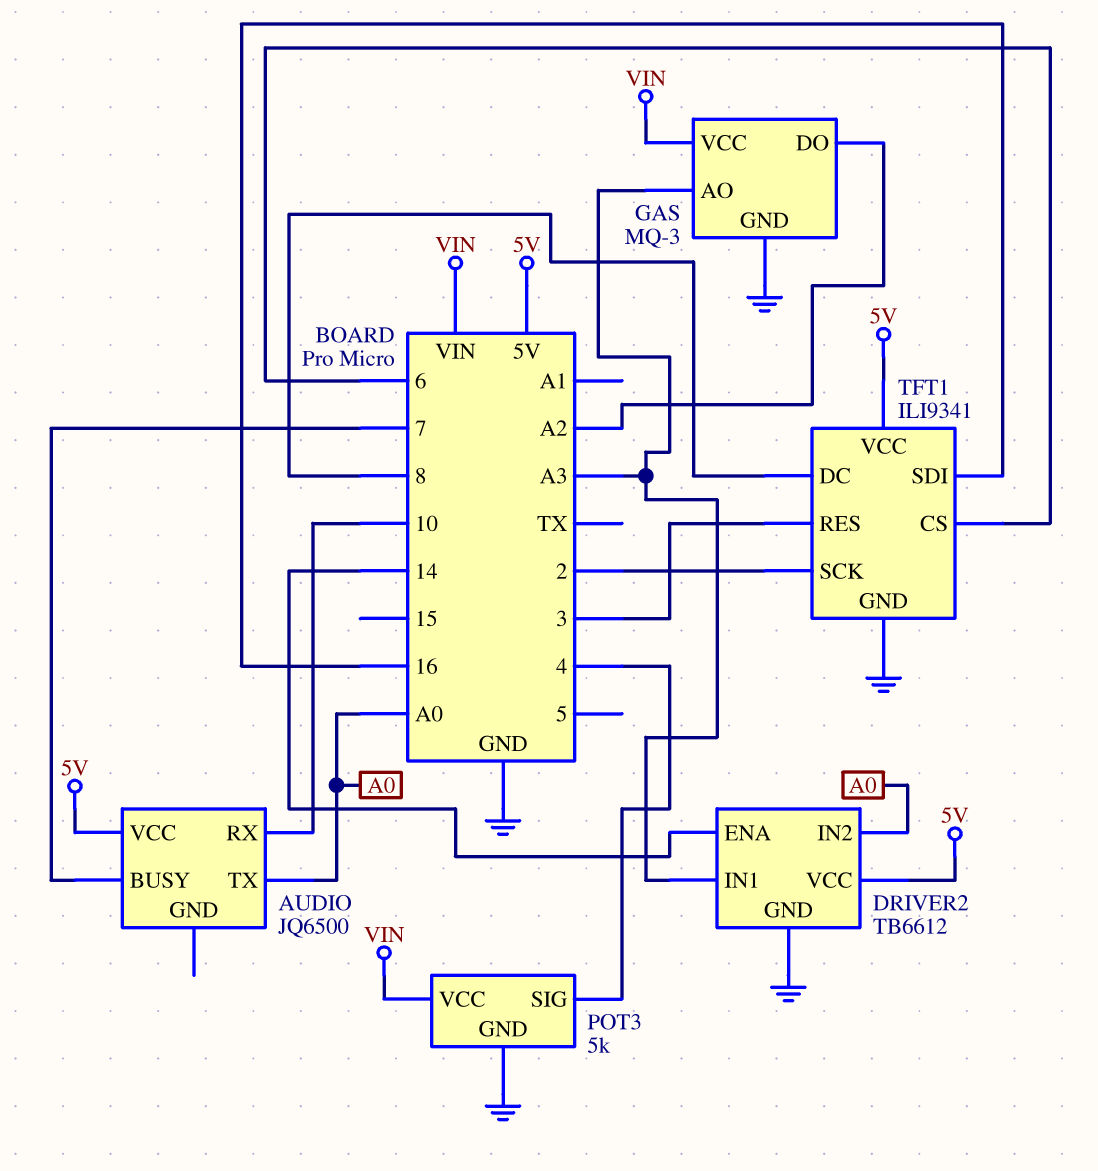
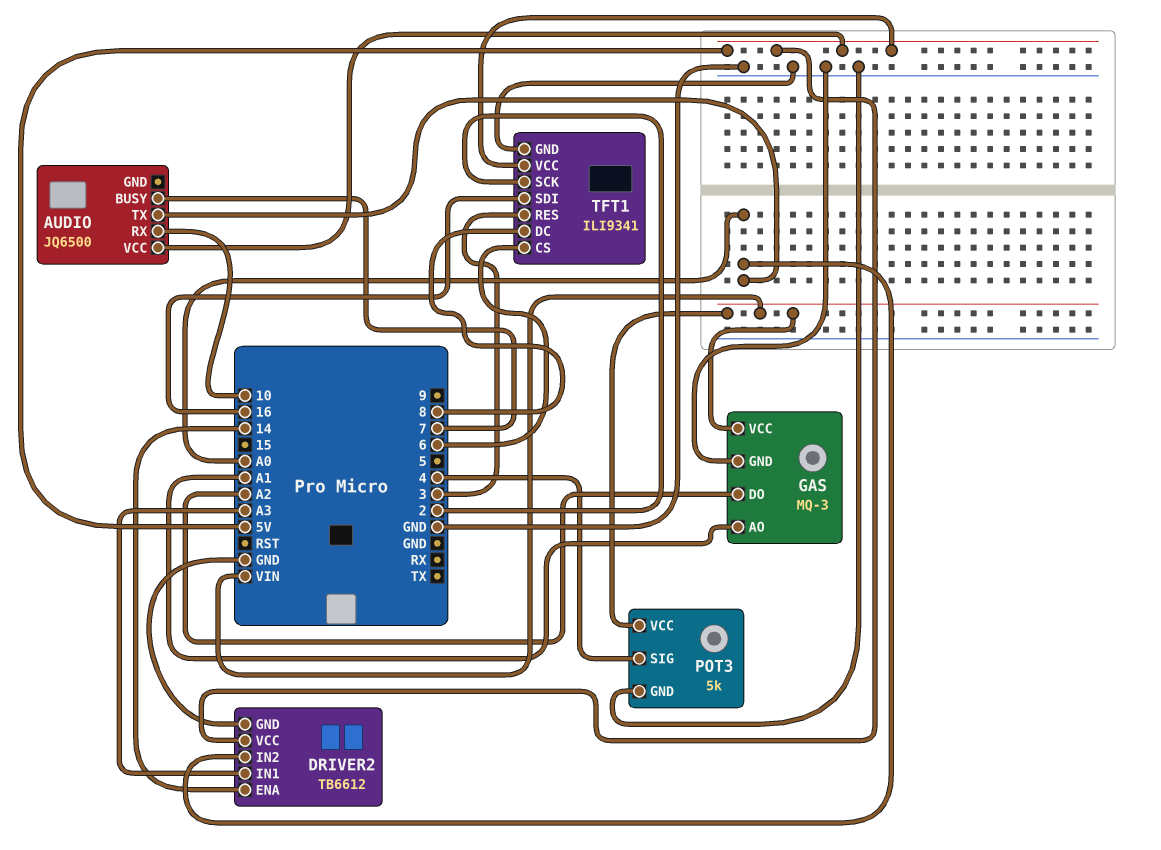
GAS pin AO: A3 -> A1

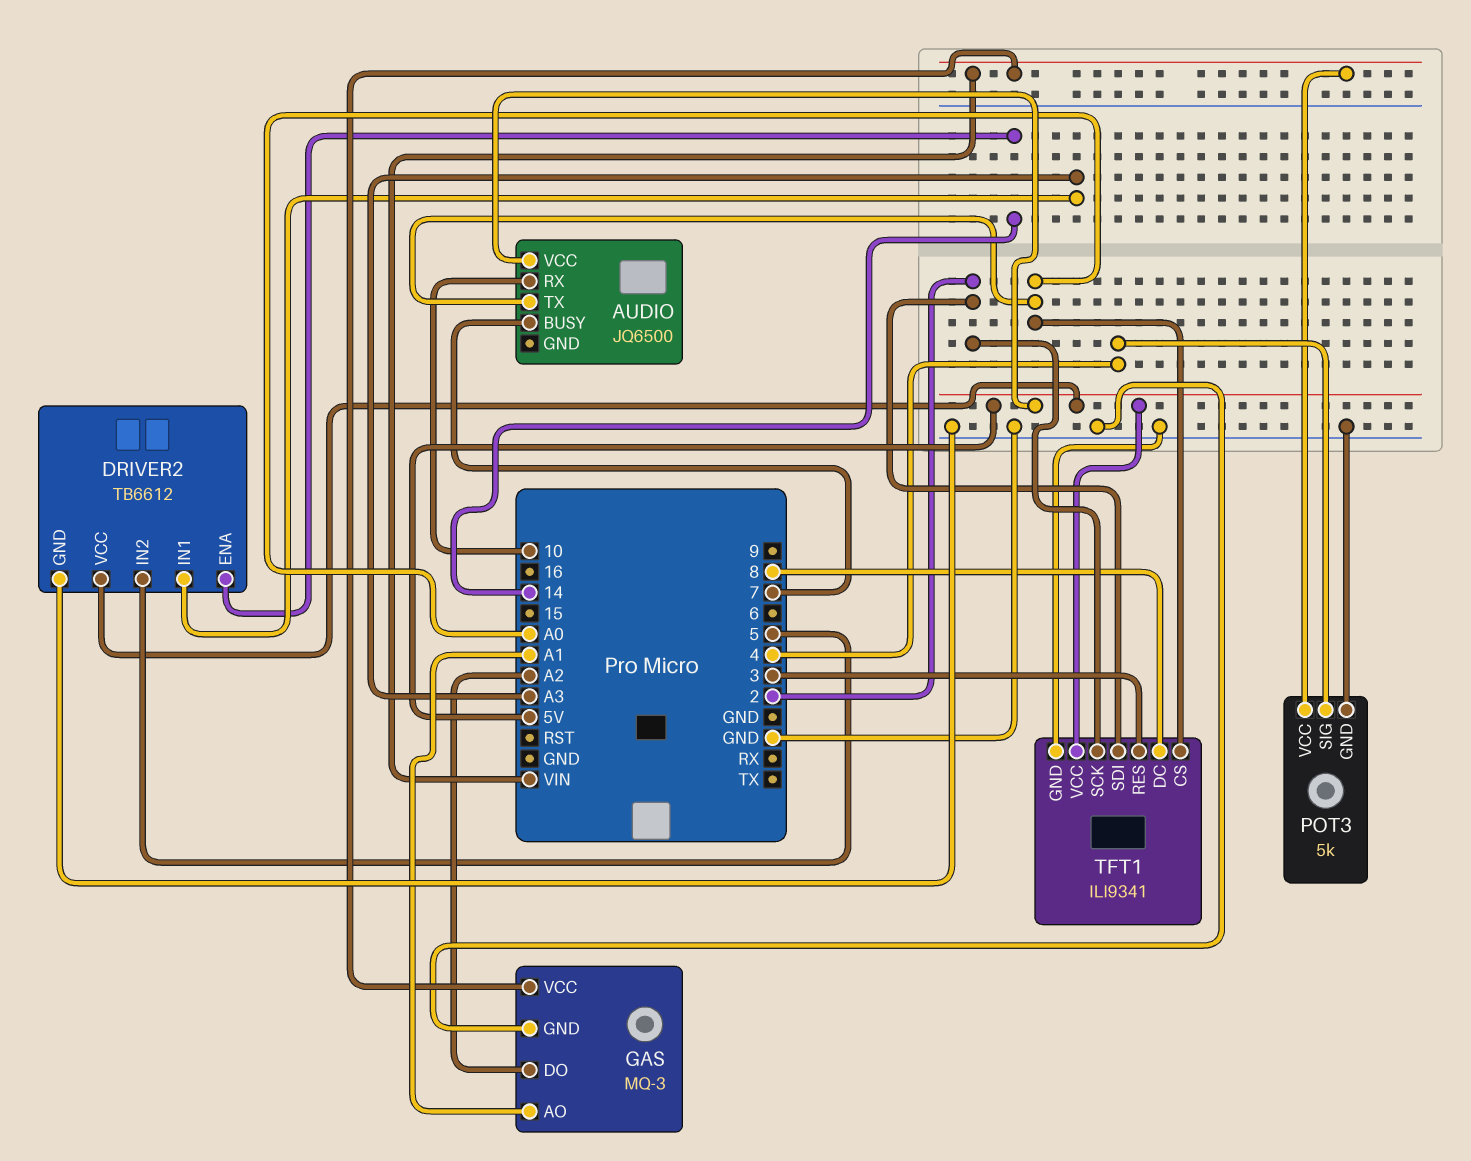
DRIVER2 pin IN2: A0 -> 5
TFT1 pin CS: 6 -> A0
TFT1 pin SDI: 16 -> 2

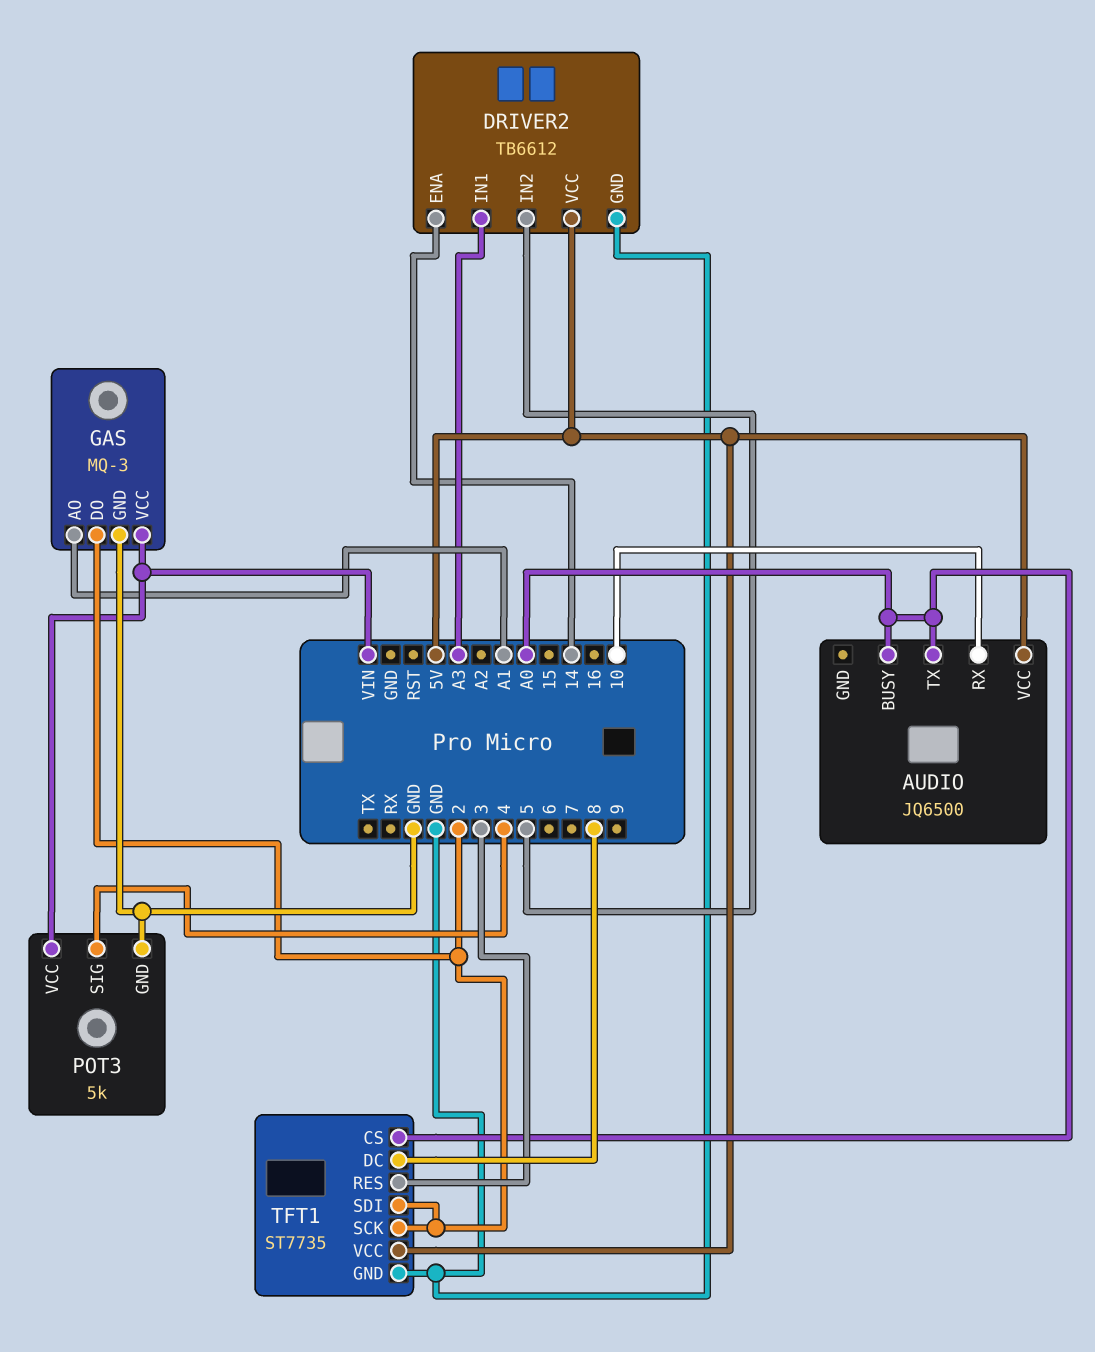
AUDIO pin BUSY: 7 -> A0
GAS pin DO: A2 -> 2
TFT1: ILI9341 -> ST7735

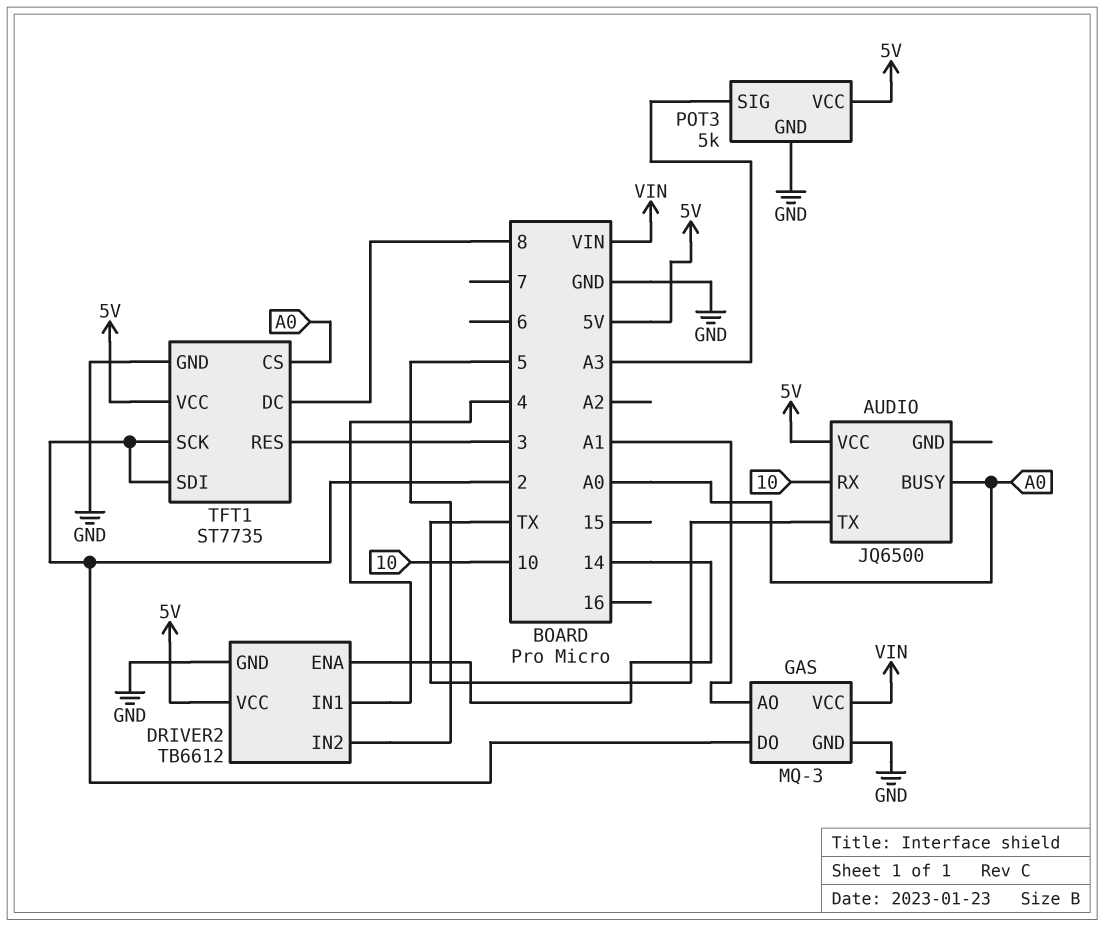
AUDIO pin TX: A0 -> TX
DRIVER2 pin IN1: A3 -> 4
POT3 pin SIG: 4 -> A3
POT3 pin VCC: VIN -> 5V

